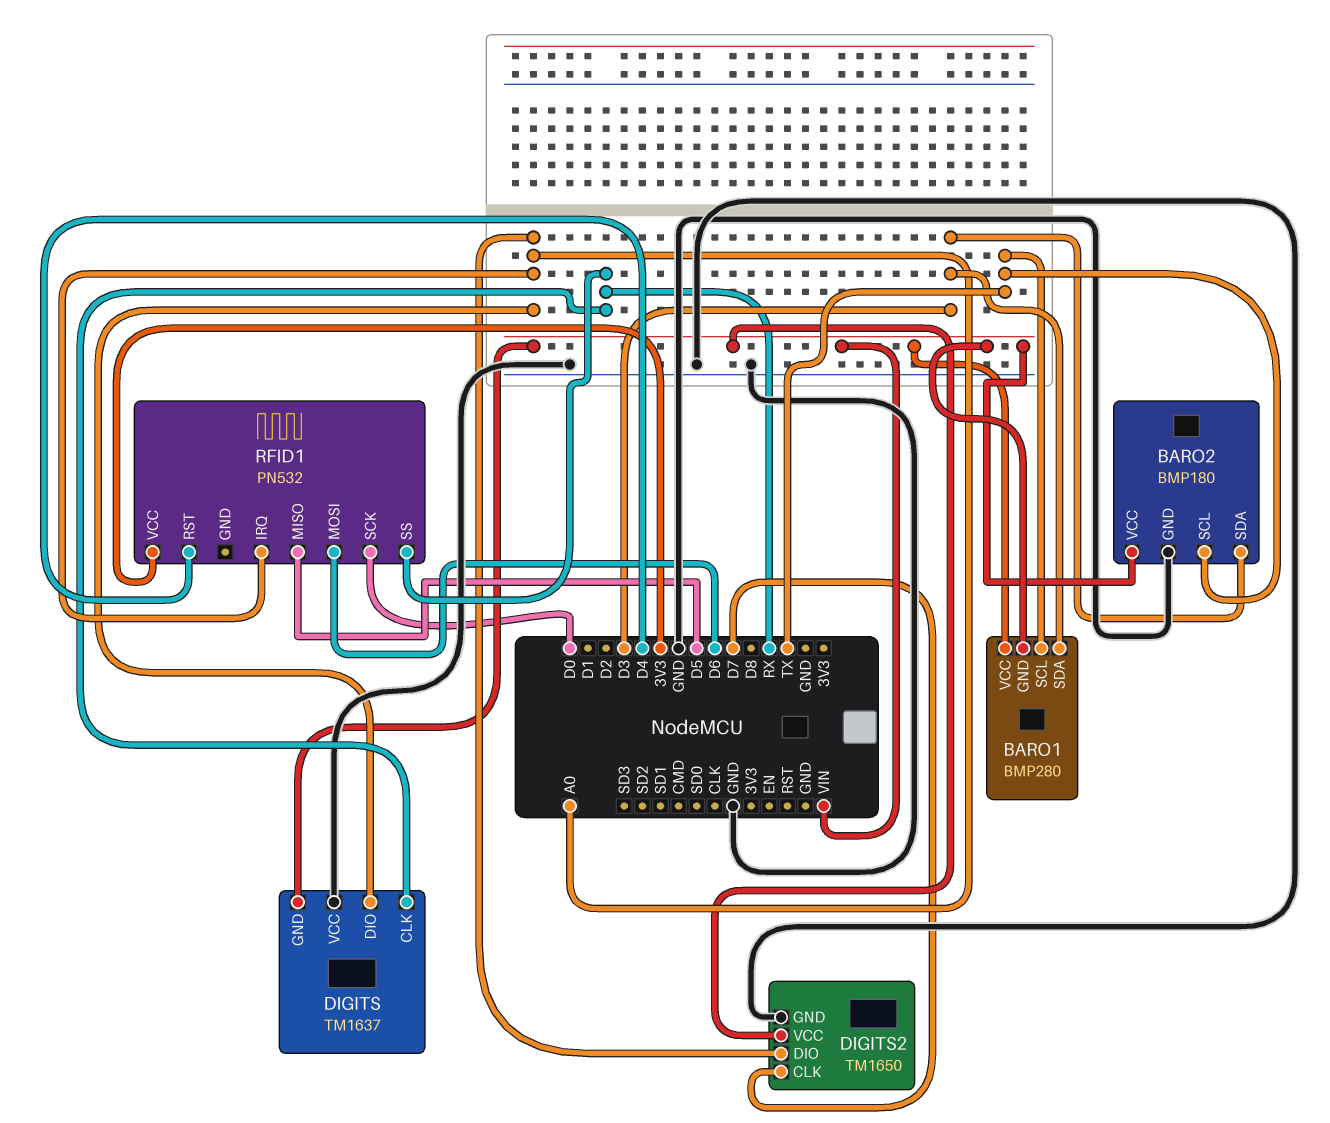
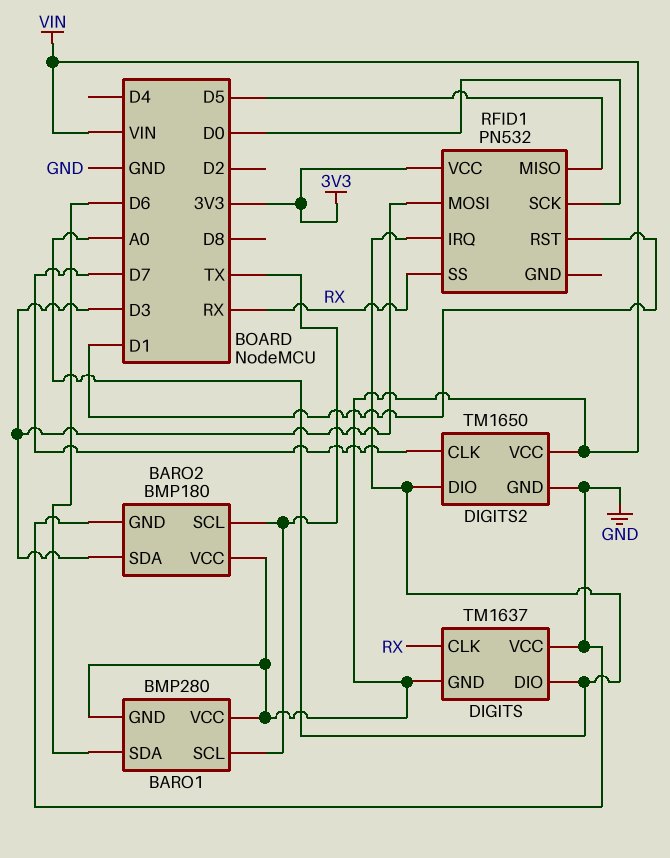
BARO1 pin SDA: D3 -> D6
RFID1 pin MOSI: D6 -> D3
RFID1 pin RST: D4 -> D1

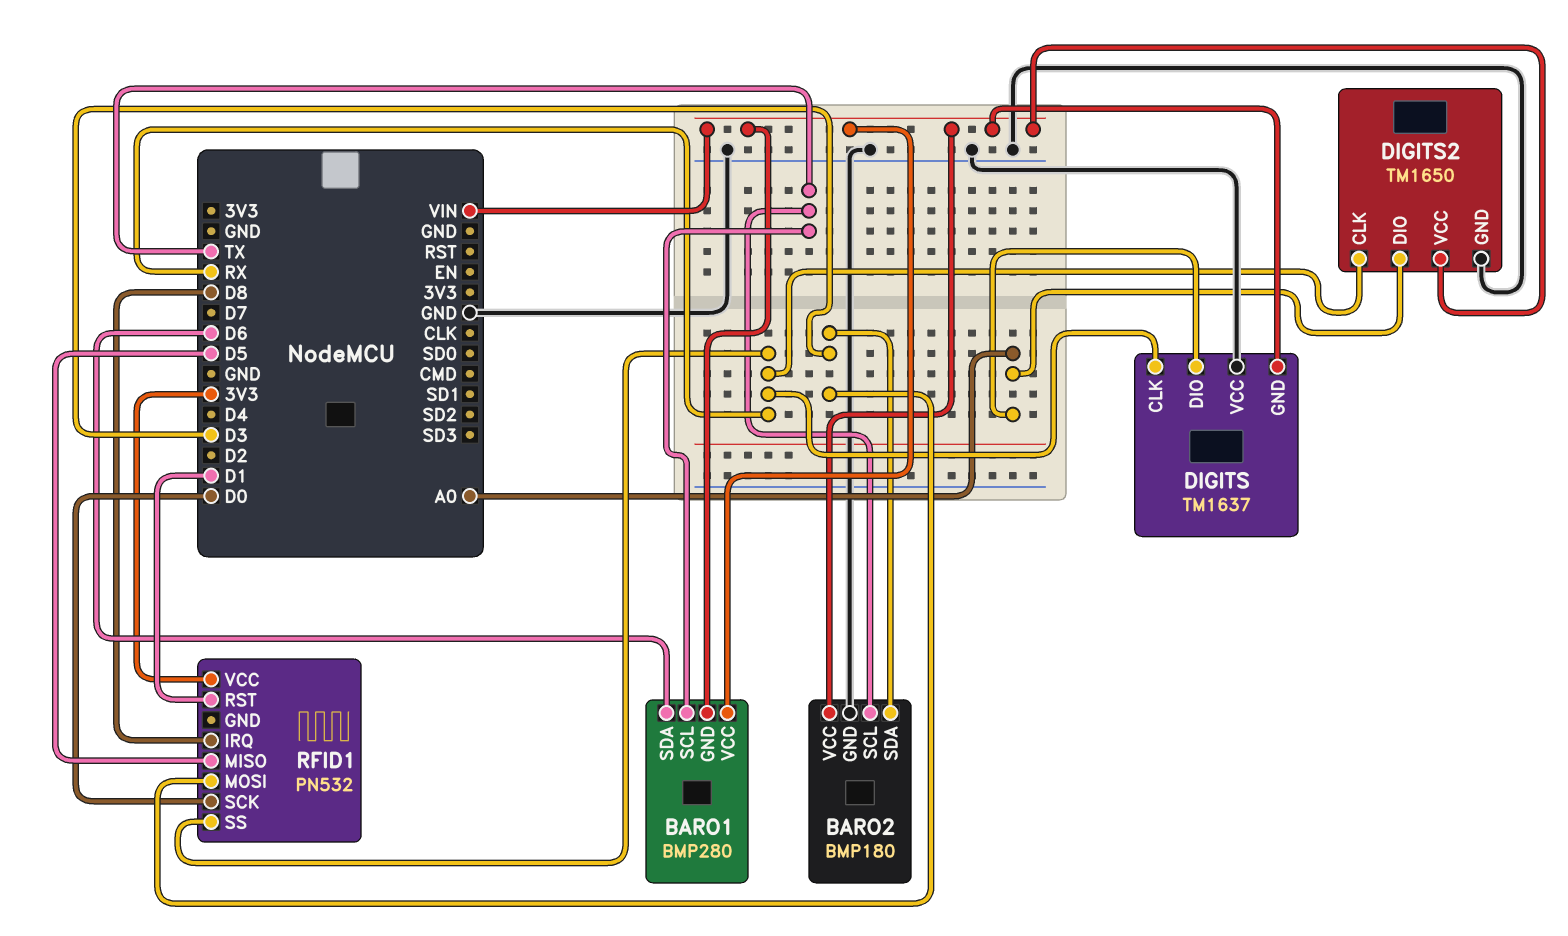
DIGITS2 pin CLK: D7 -> RX
RFID1 pin IRQ: A0 -> D8

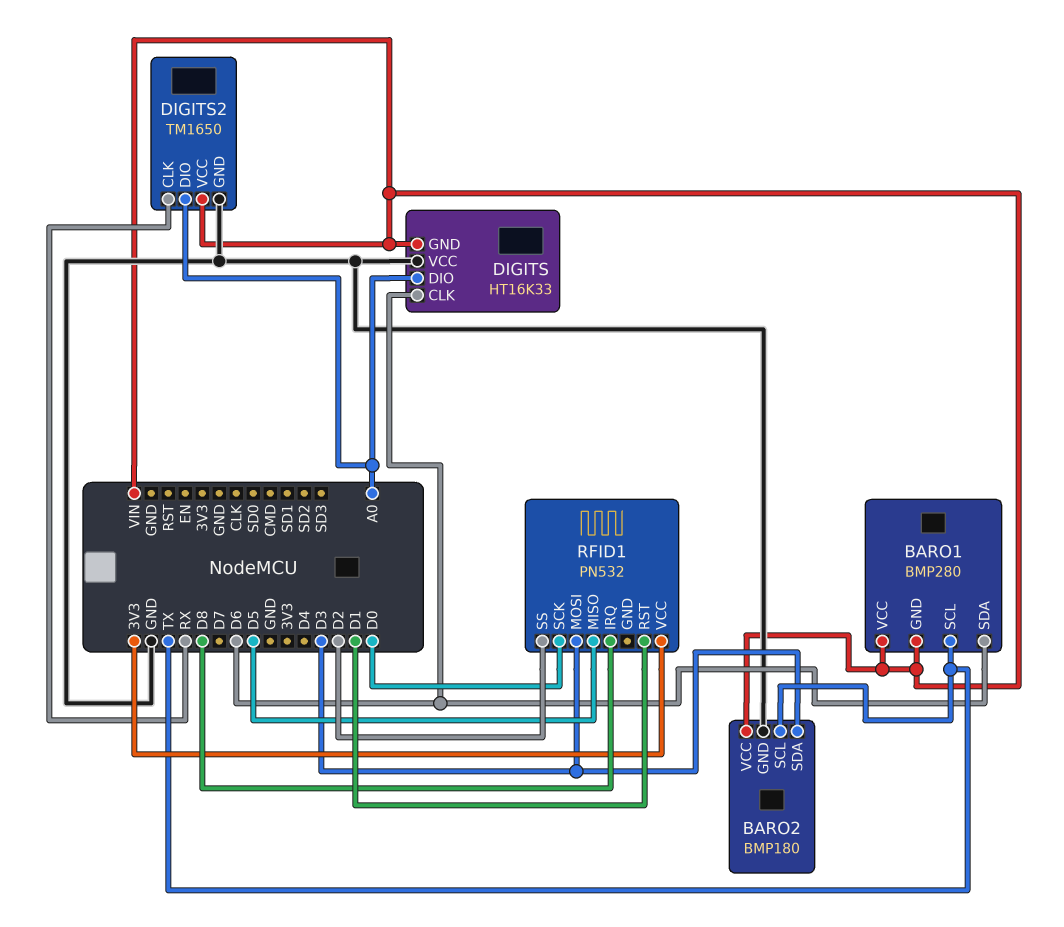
DIGITS: TM1637 -> HT16K33
DIGITS pin CLK: RX -> D6
RFID1 pin SS: RX -> D2

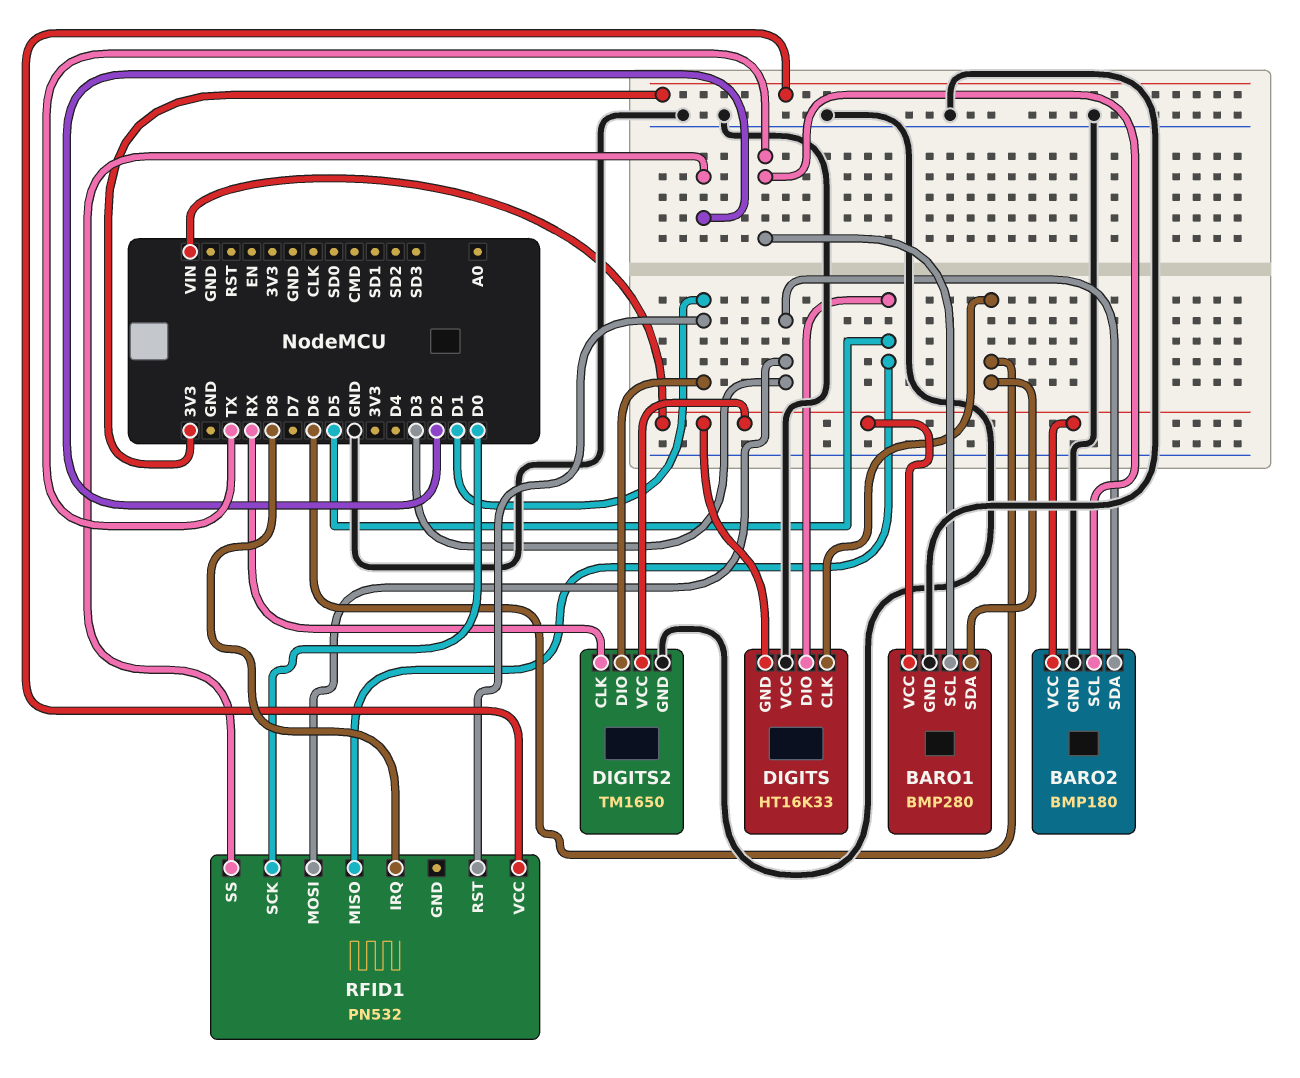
BARO1 pin GND: VIN -> GND
DIGITS pin DIO: A0 -> D5
DIGITS2 pin DIO: A0 -> D1

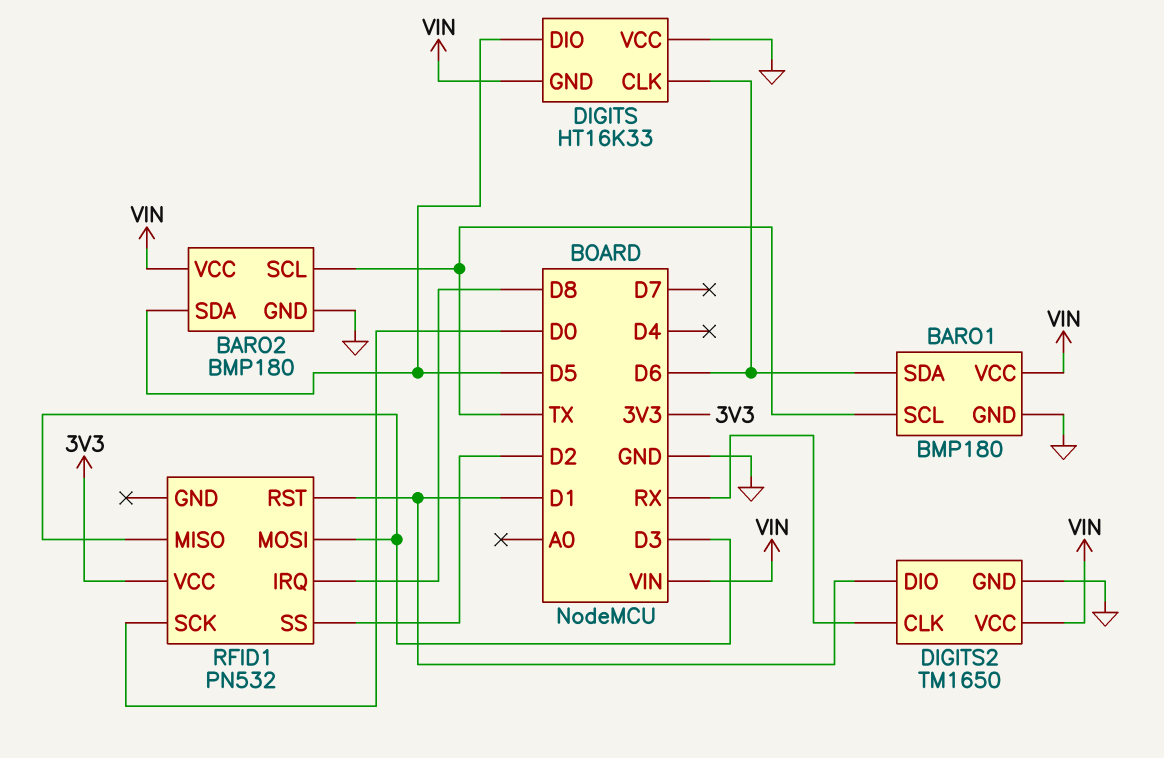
BARO1: BMP280 -> BMP180
BARO2 pin SDA: D3 -> D5
RFID1 pin MISO: D5 -> D3

